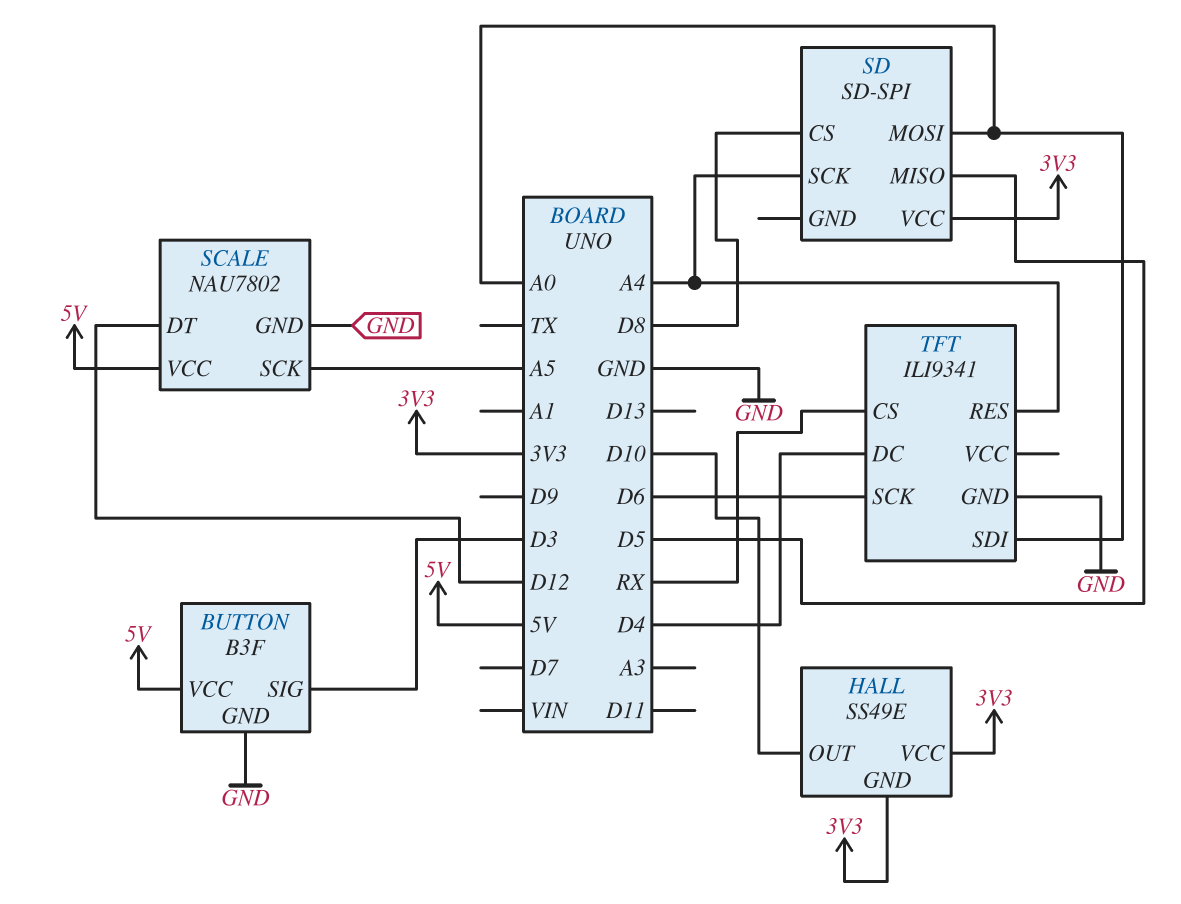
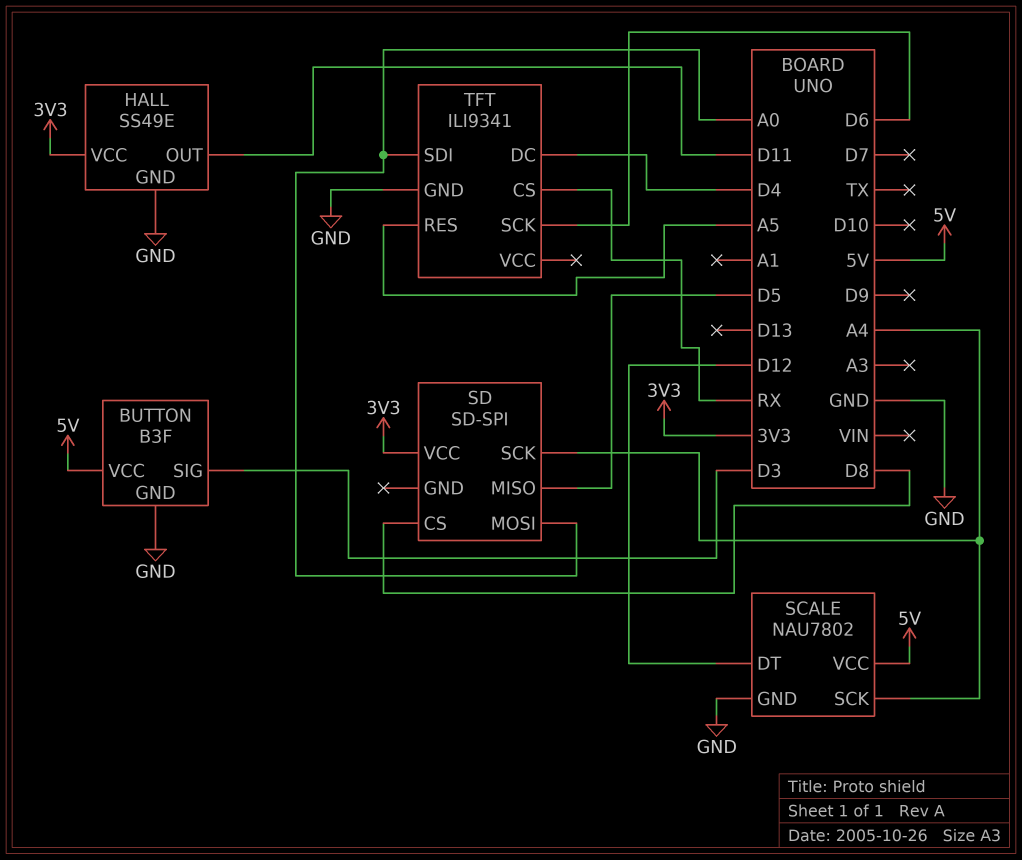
HALL pin GND: 3V3 -> GND
HALL pin OUT: D10 -> D11
SCALE pin SCK: A5 -> A4
TFT pin RES: A4 -> A5

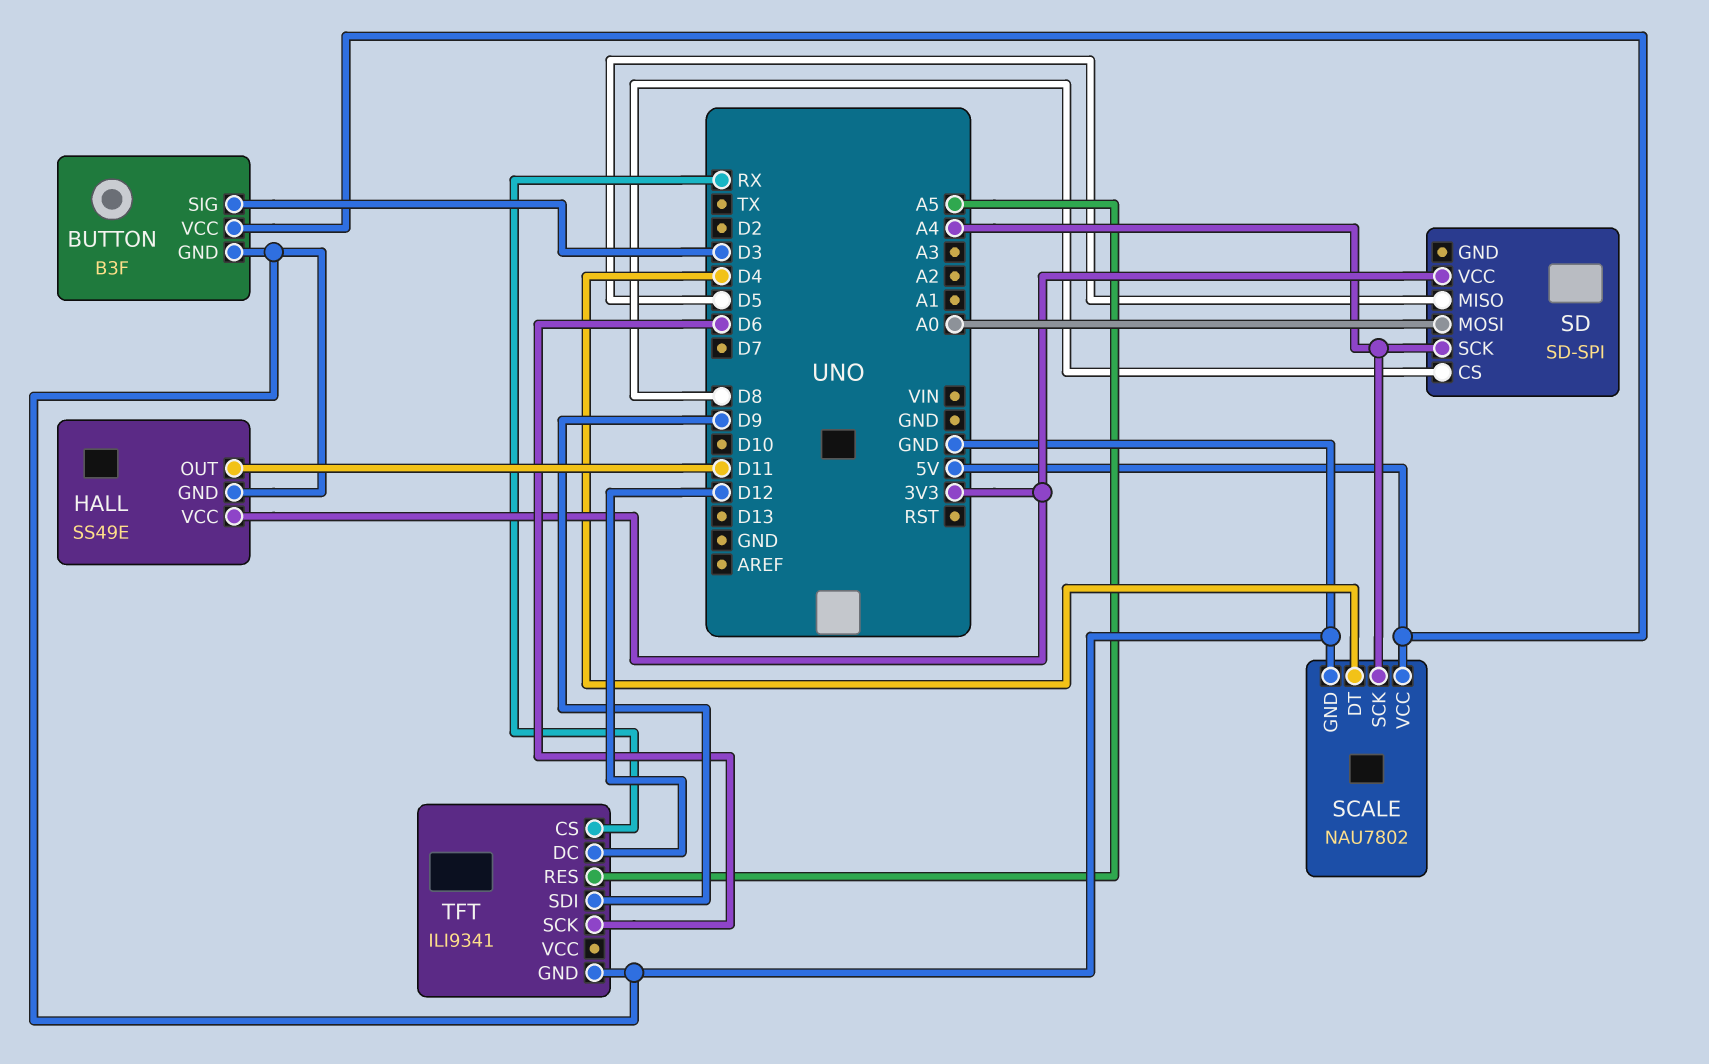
SCALE pin DT: D12 -> D4
TFT pin DC: D4 -> D12
TFT pin SDI: A0 -> D9

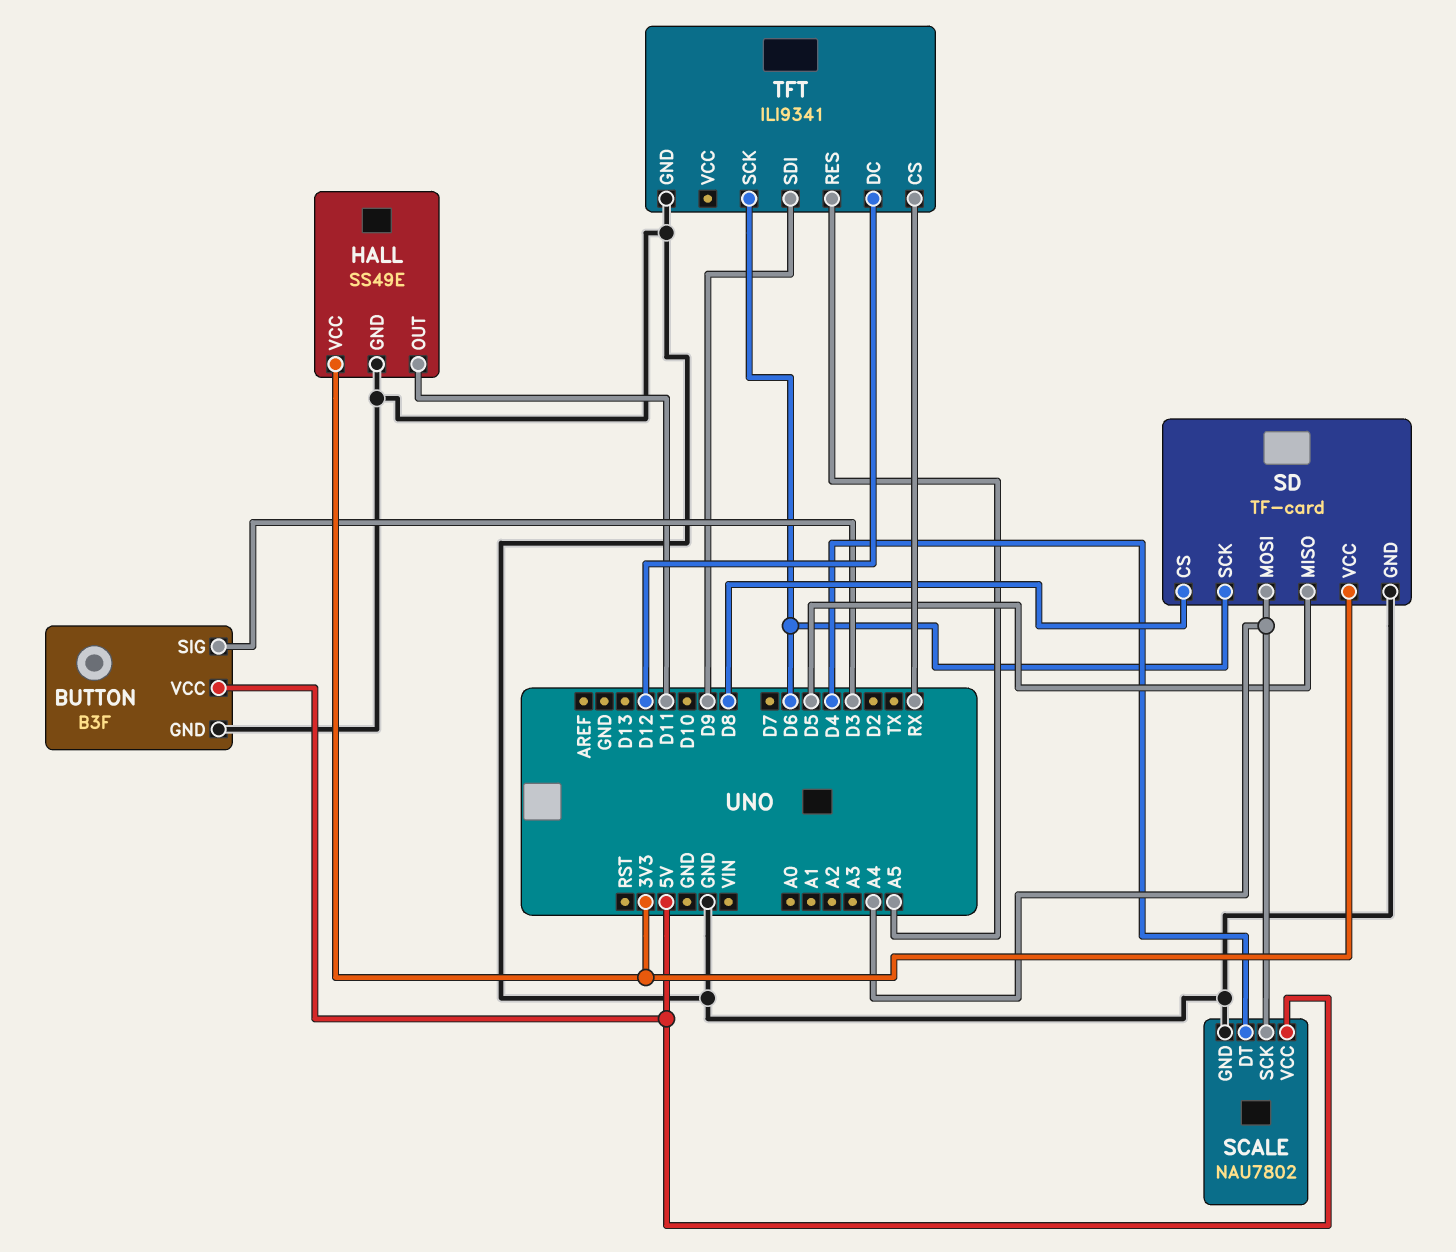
SD: SD-SPI -> TF-card
SD pin GND: none -> GND
SD pin MOSI: A0 -> A4
SD pin SCK: A4 -> D6

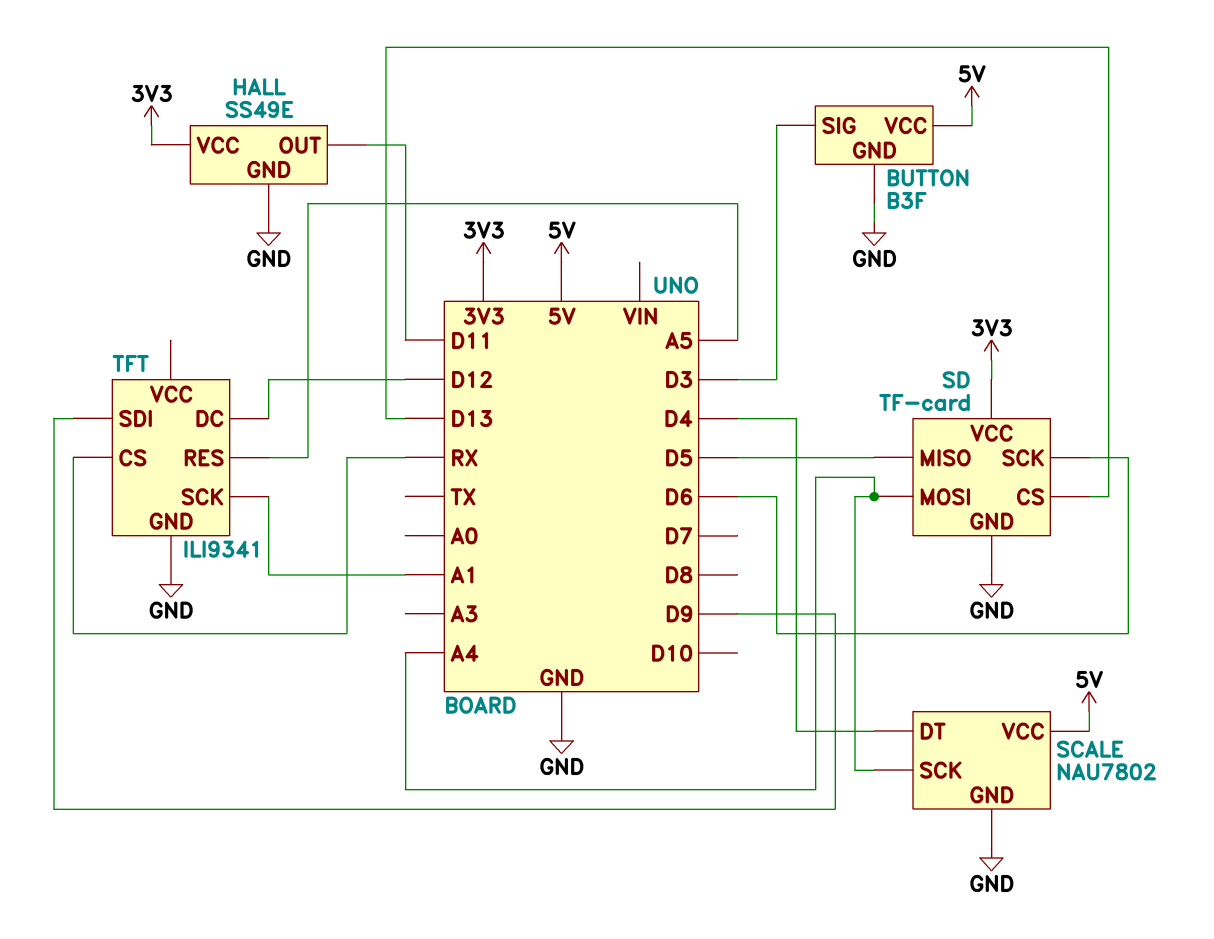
SD pin CS: D8 -> D13
TFT pin SCK: D6 -> A1

